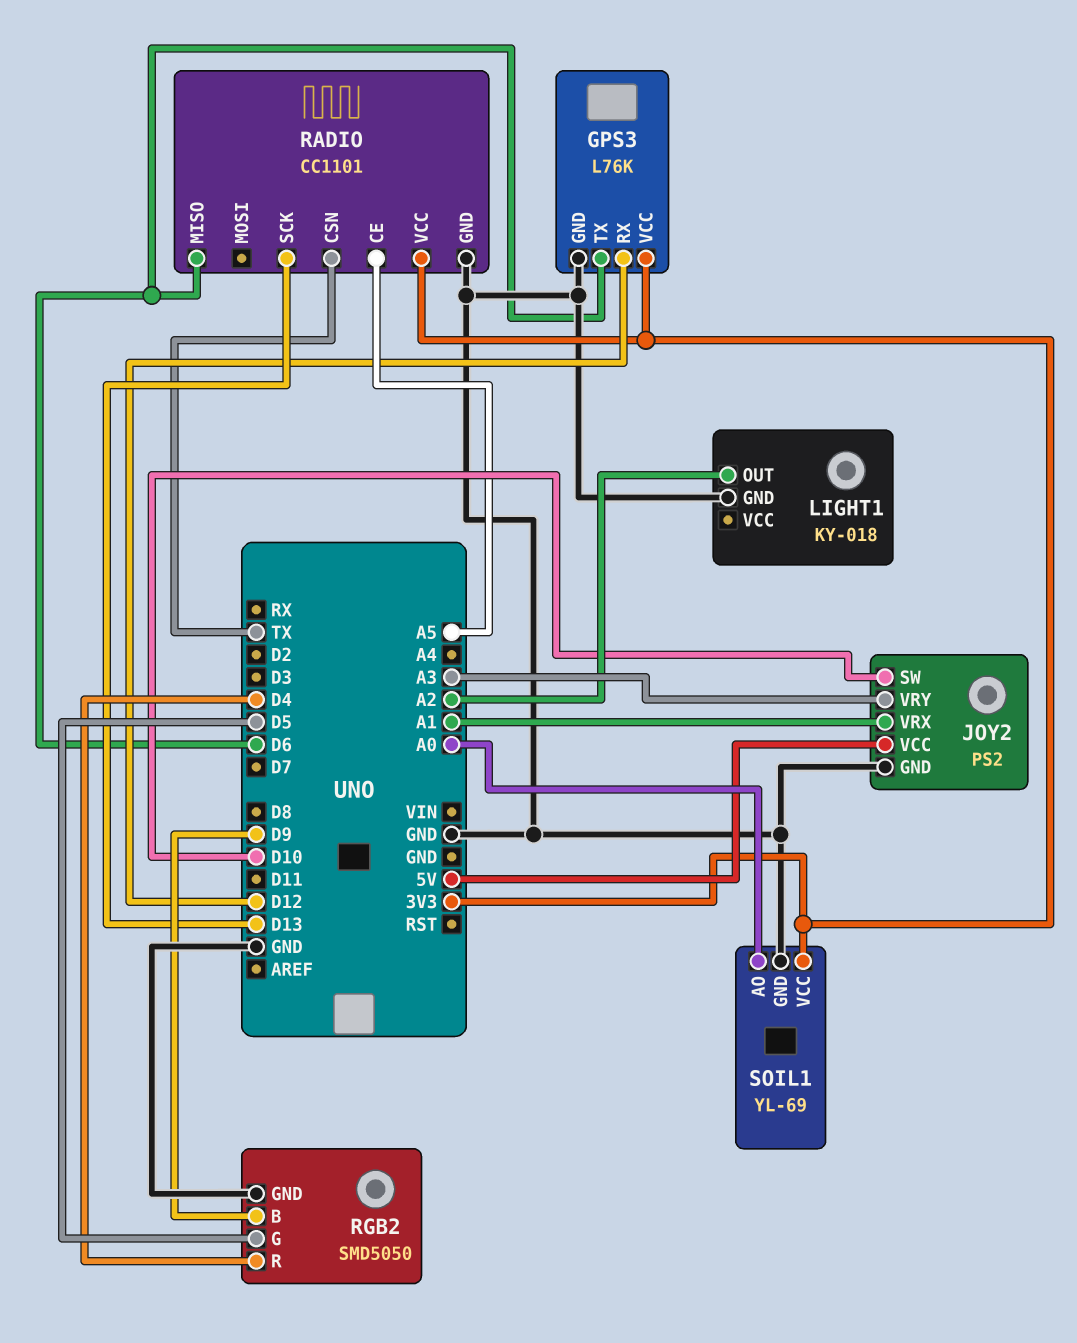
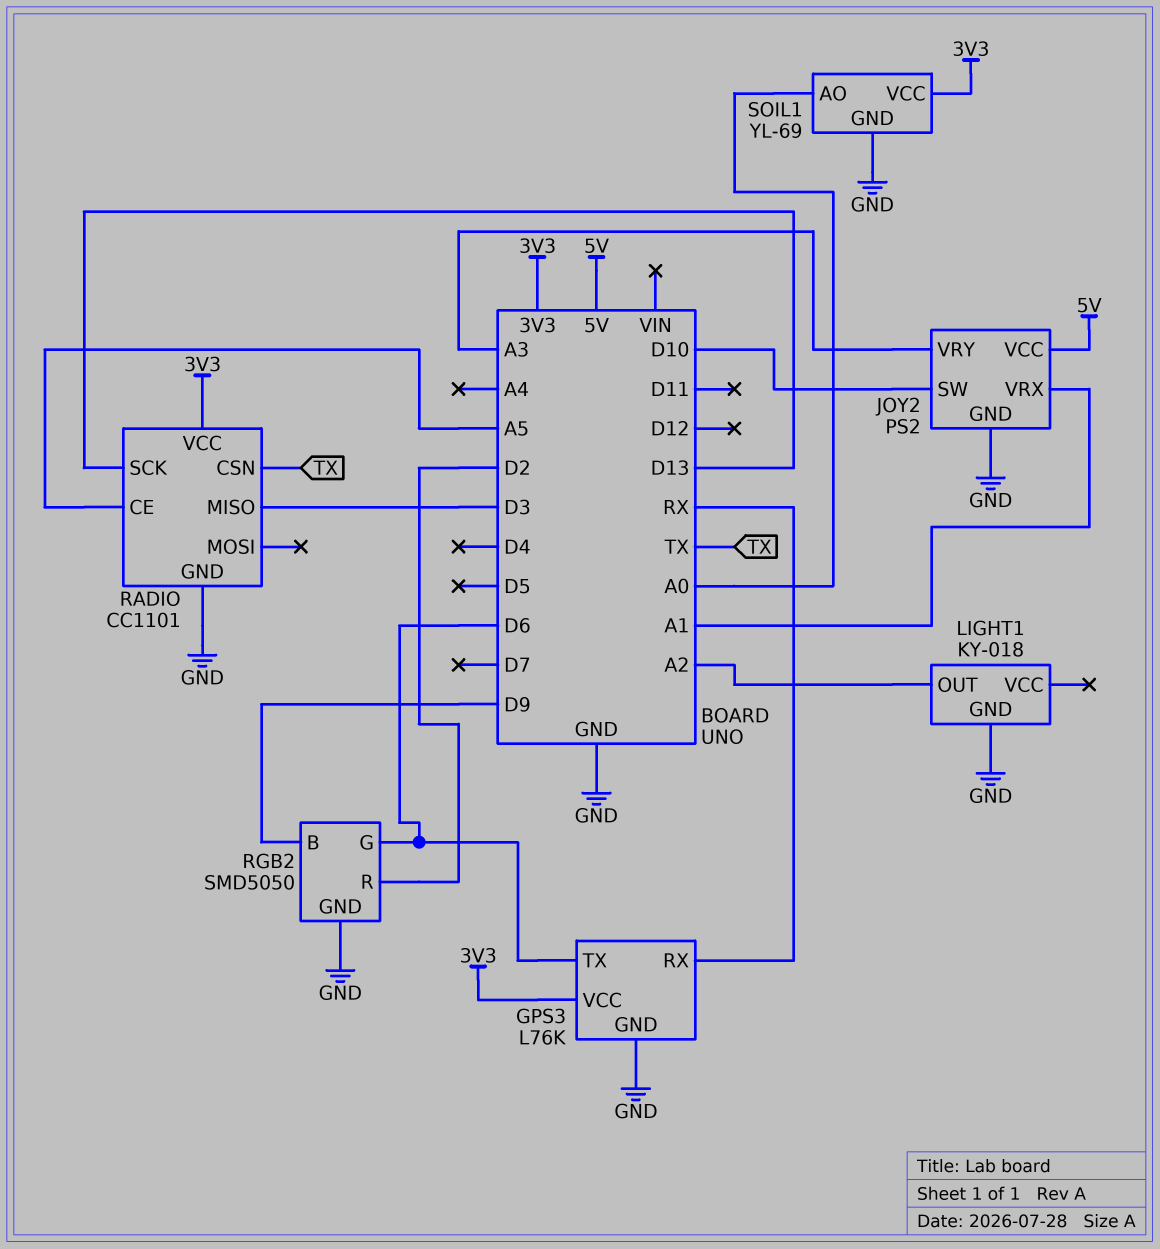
GPS3 pin RX: D12 -> RX
RADIO pin MISO: D6 -> D3
RGB2 pin G: D5 -> D6
RGB2 pin R: D4 -> D2

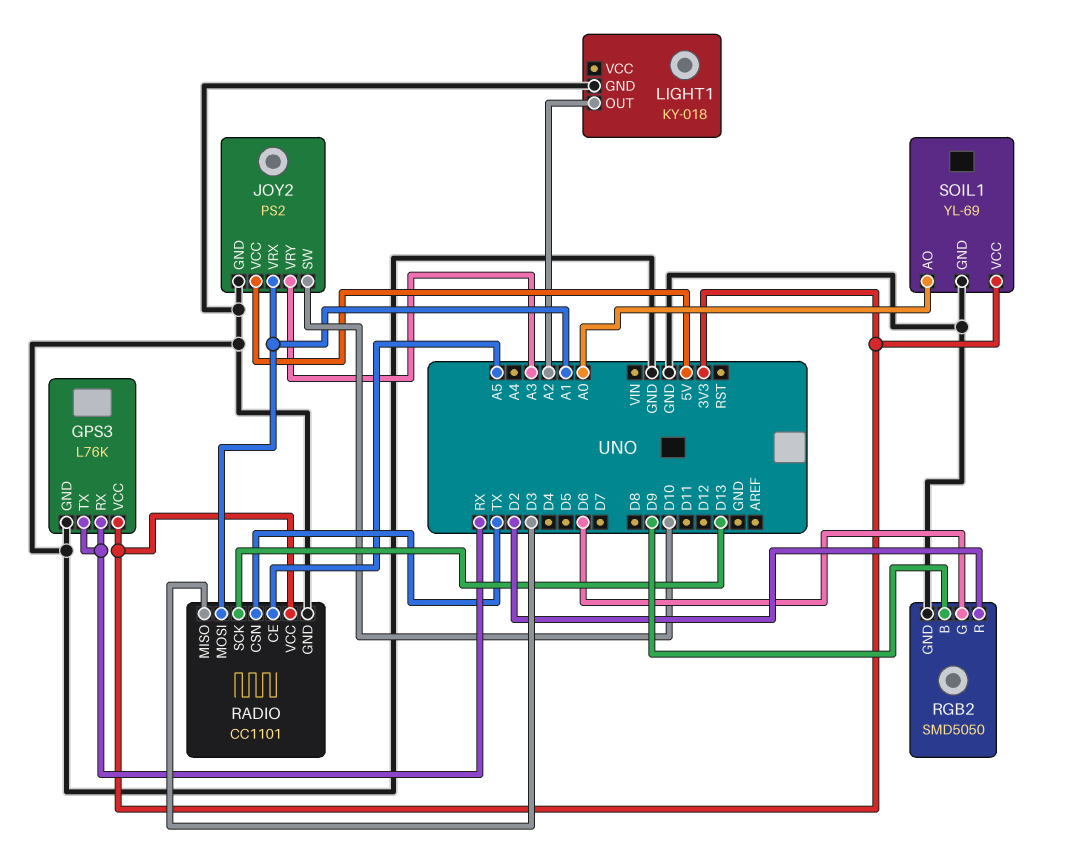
GPS3 pin TX: D6 -> RX
RADIO pin MOSI: none -> A1

